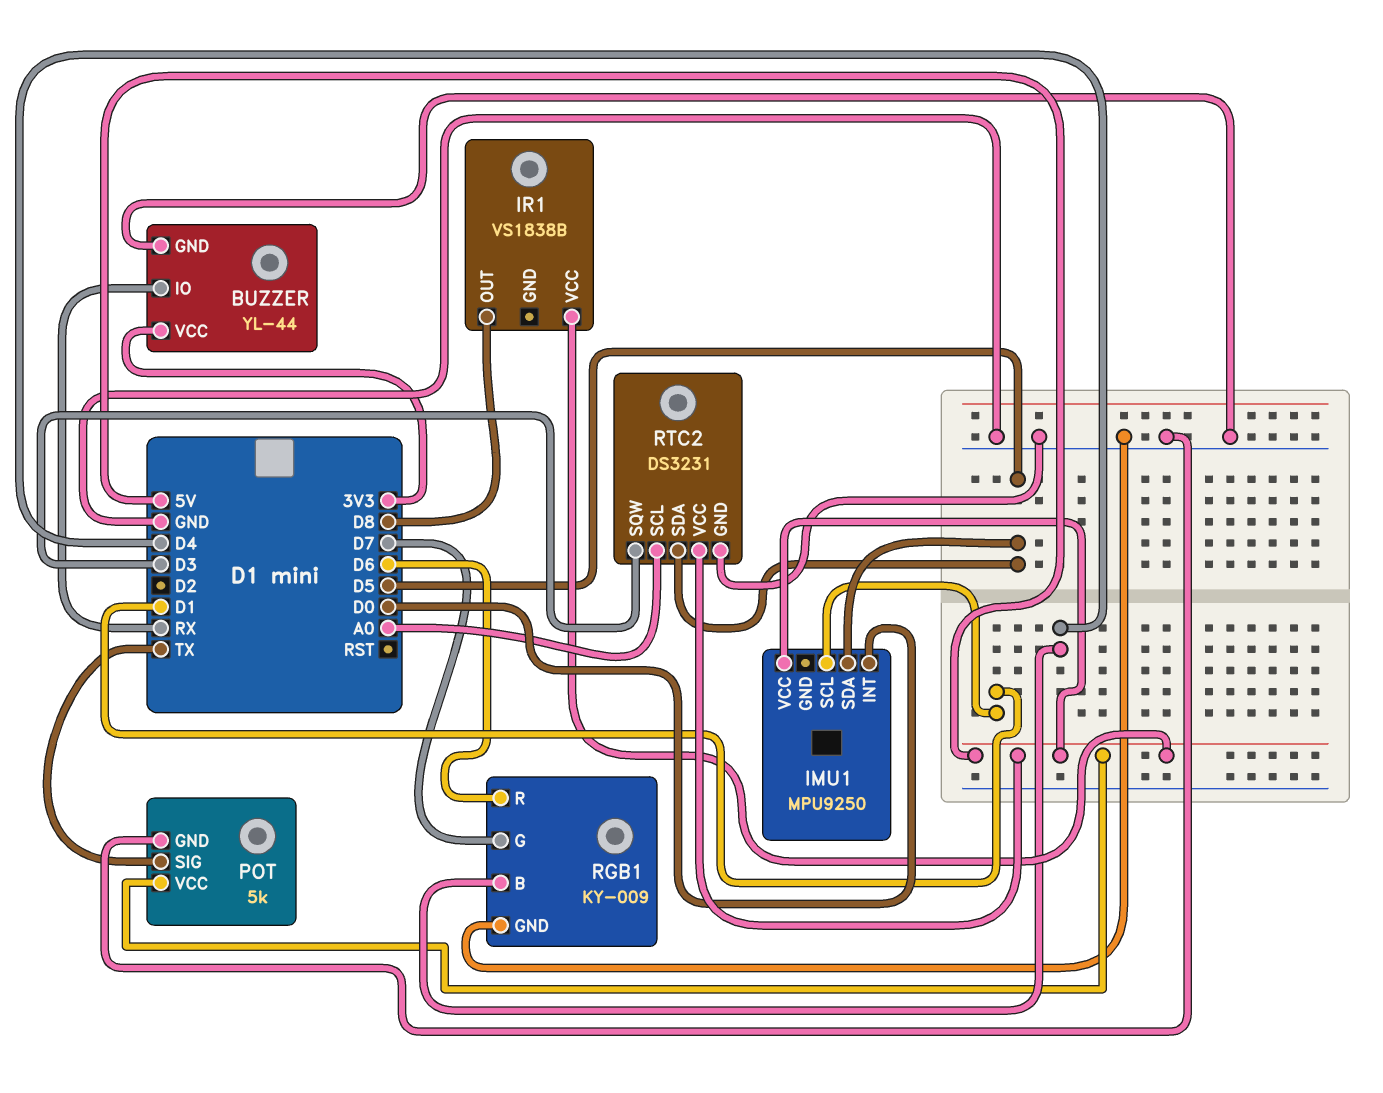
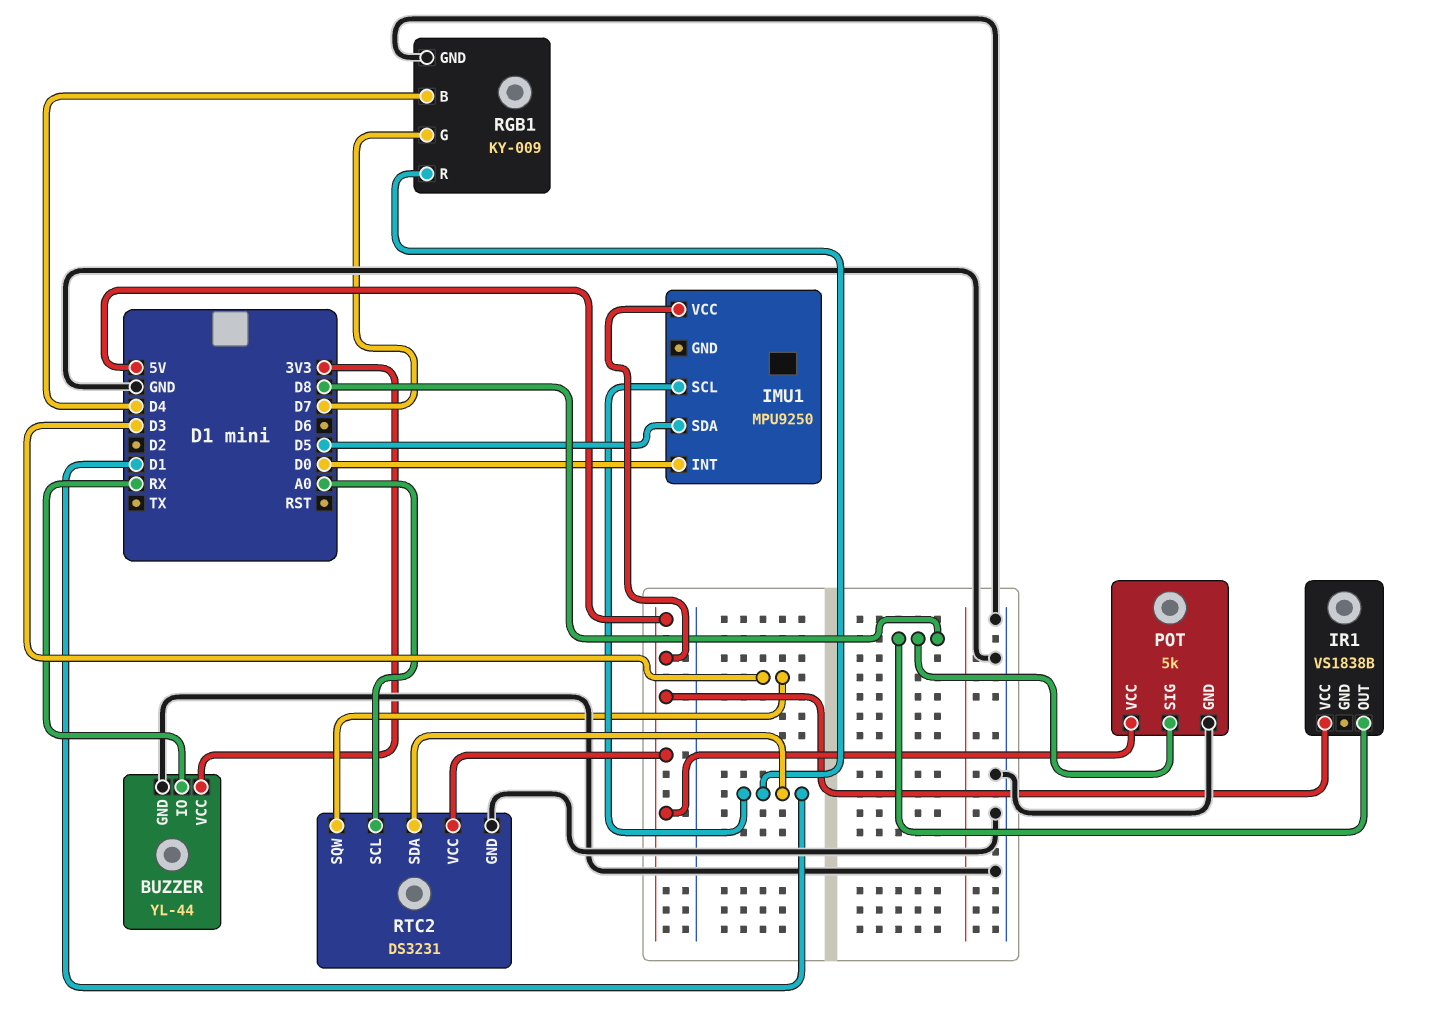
POT pin SIG: TX -> D8
RGB1 pin R: D6 -> D1
RTC2 pin SDA: D5 -> D1

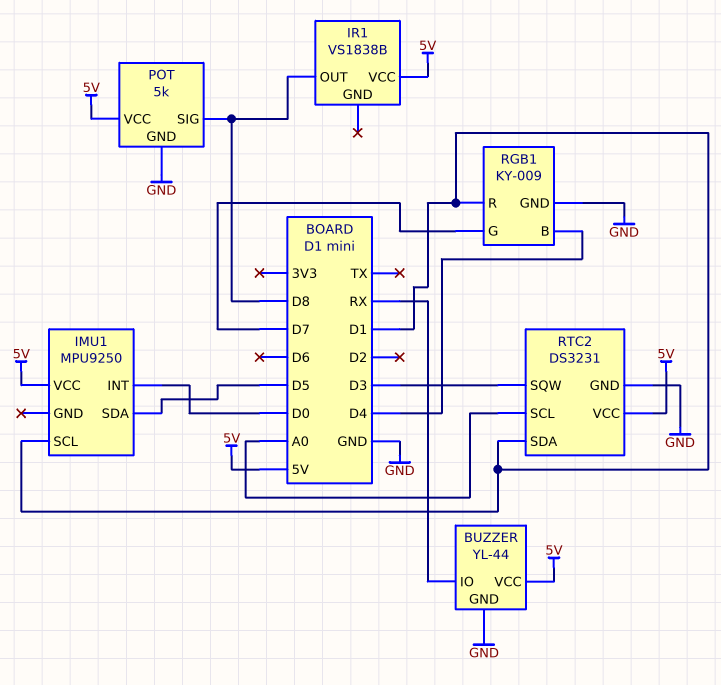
BUZZER pin VCC: 3V3 -> 5V

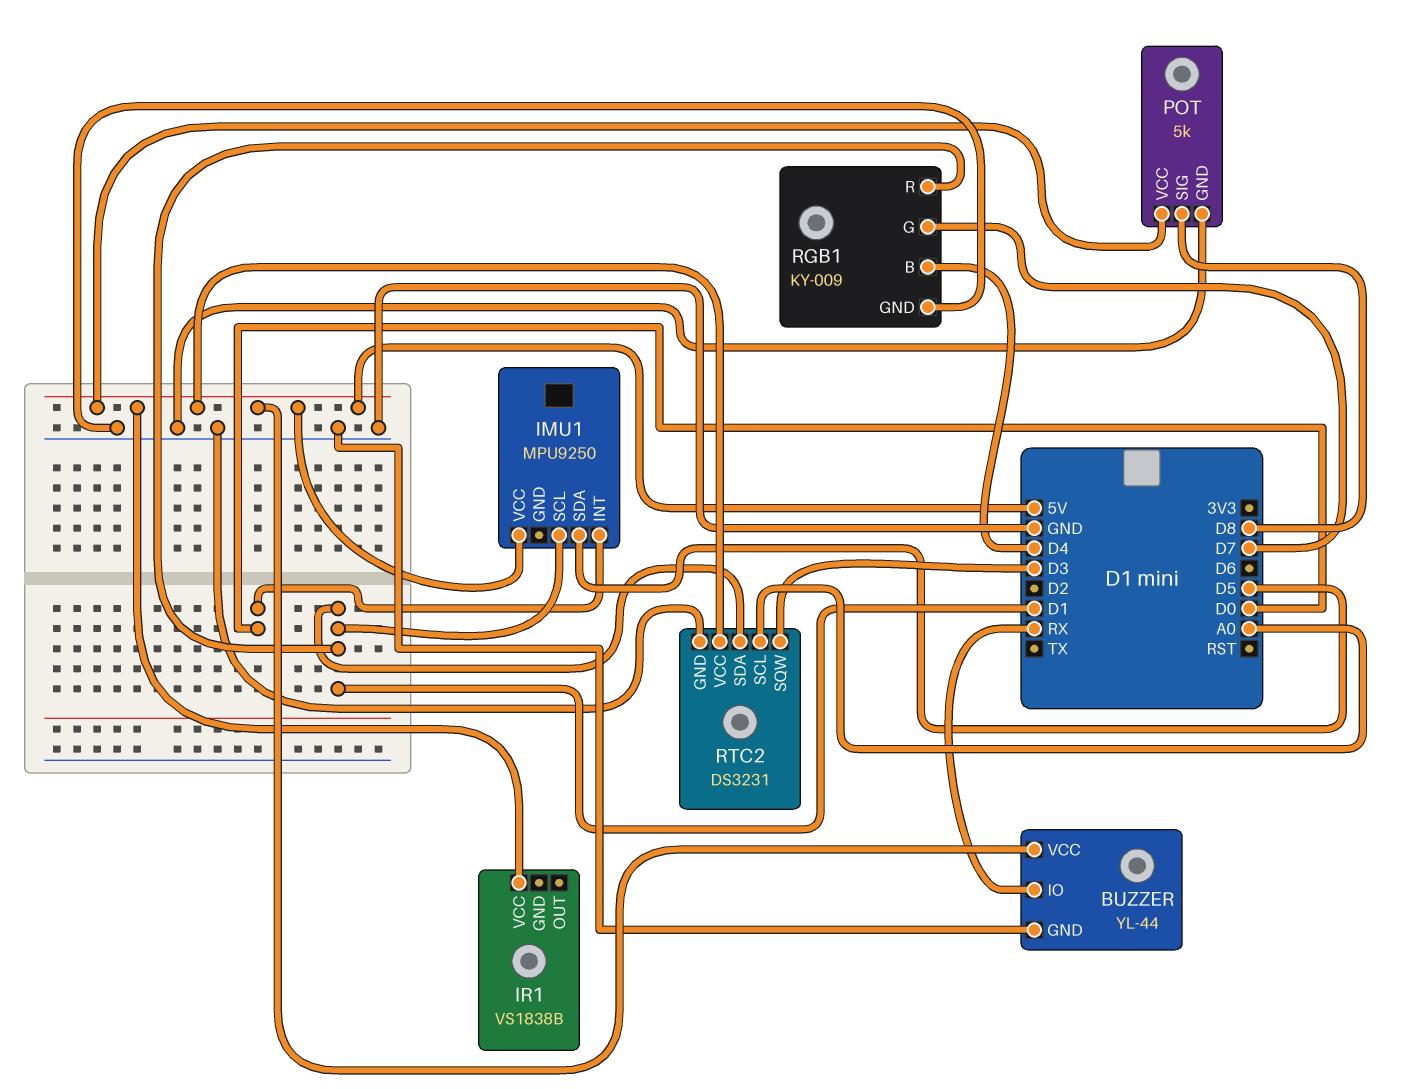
IR1 pin OUT: D8 -> none

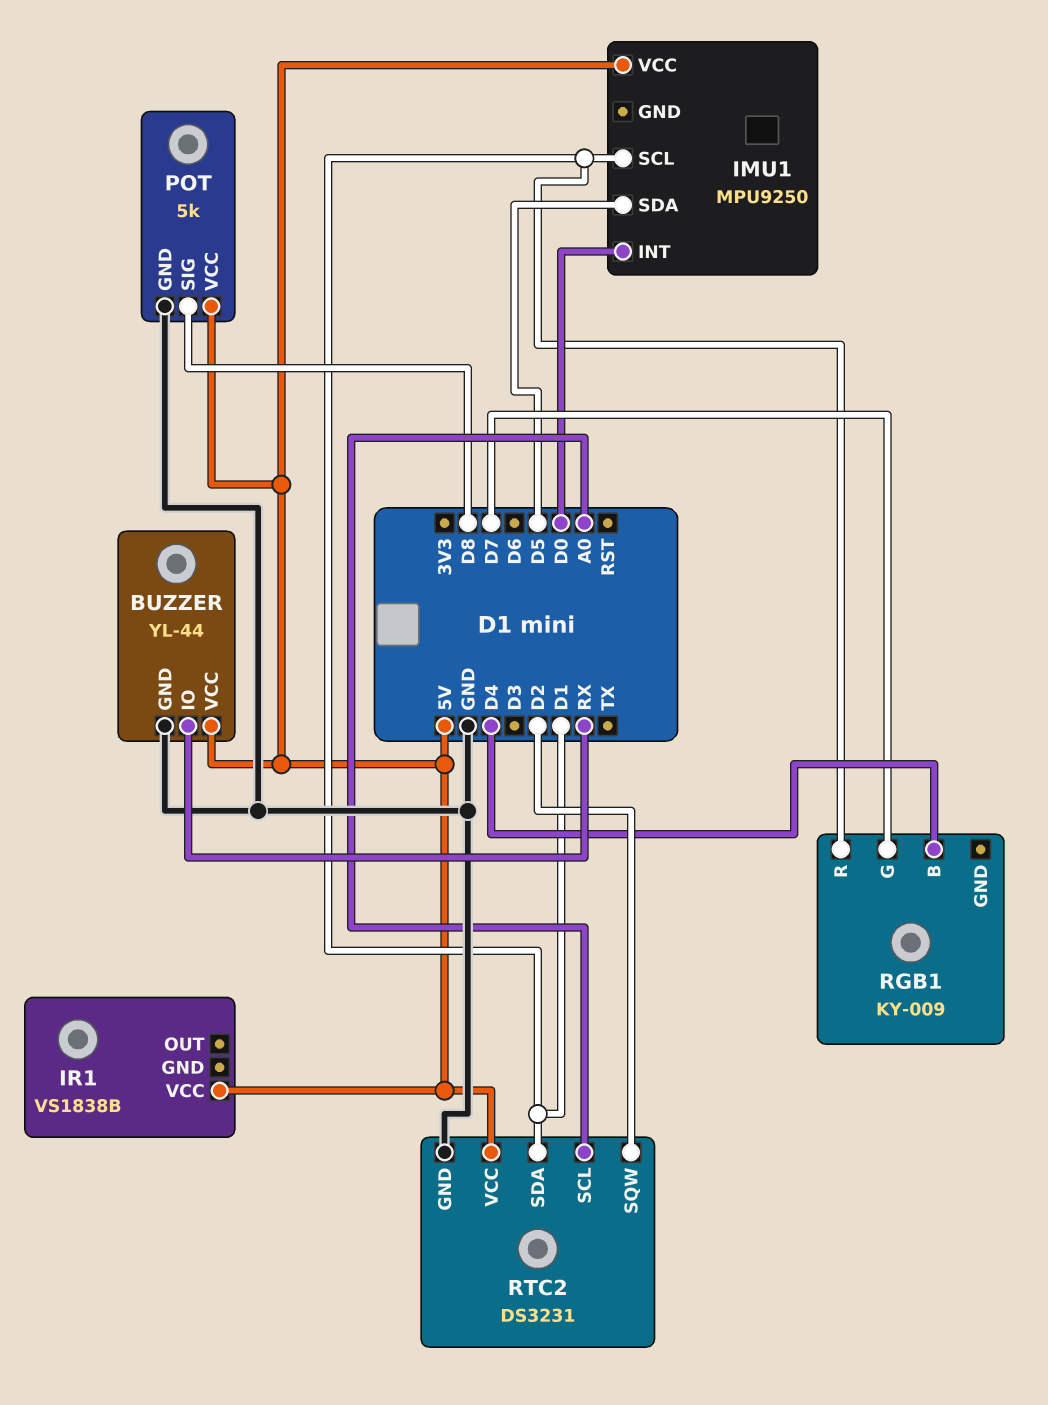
RGB1 pin GND: GND -> none
RTC2 pin SQW: D3 -> D2

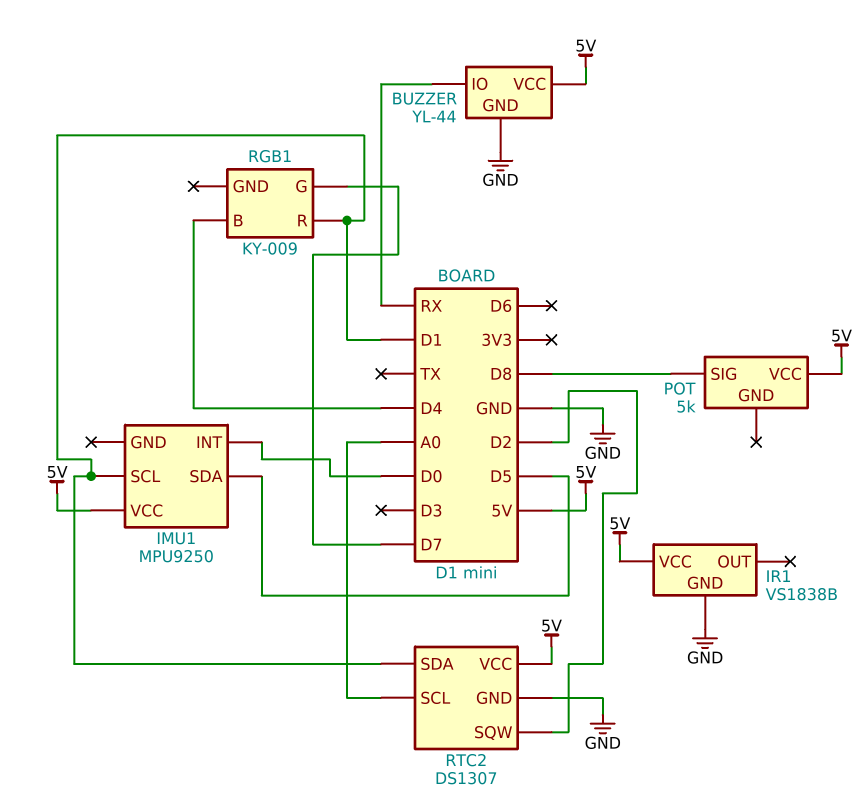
IR1 pin GND: none -> GND
POT pin GND: GND -> none
RTC2: DS3231 -> DS1307

